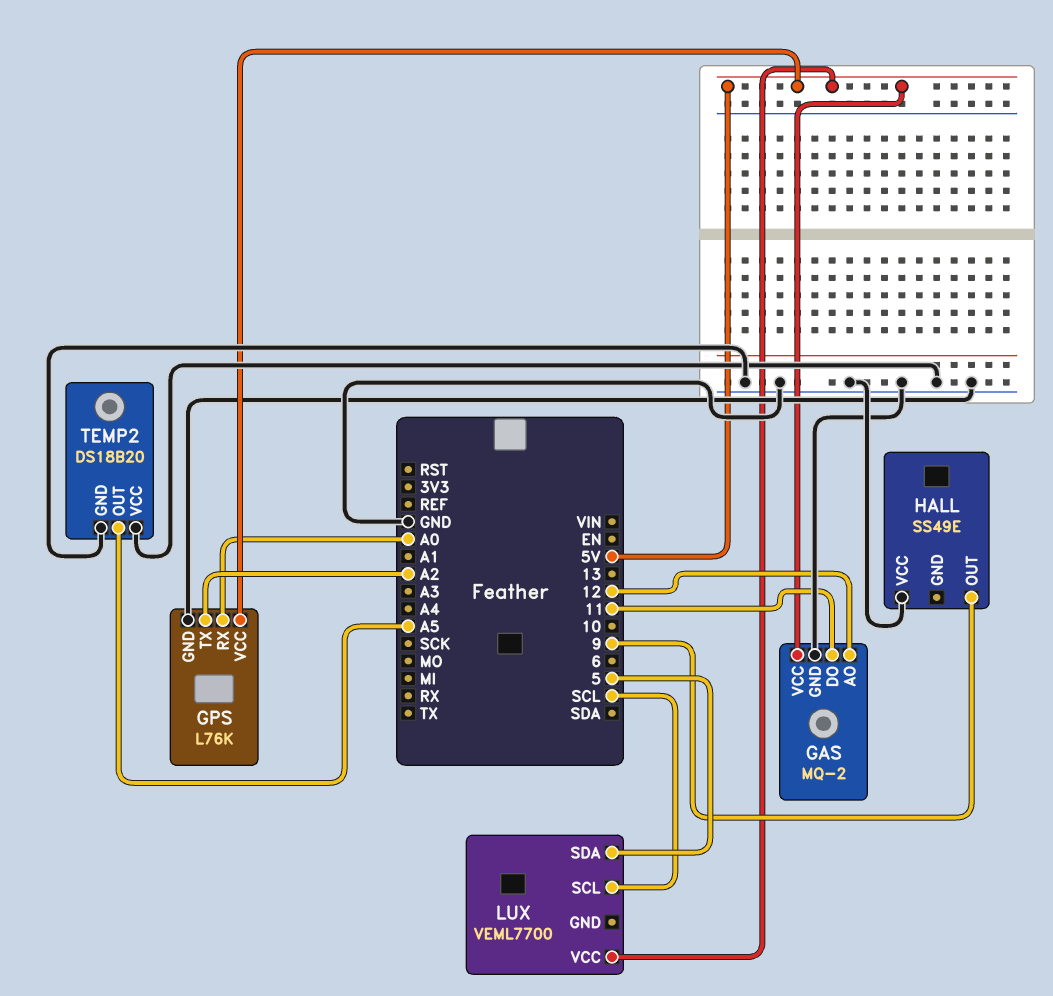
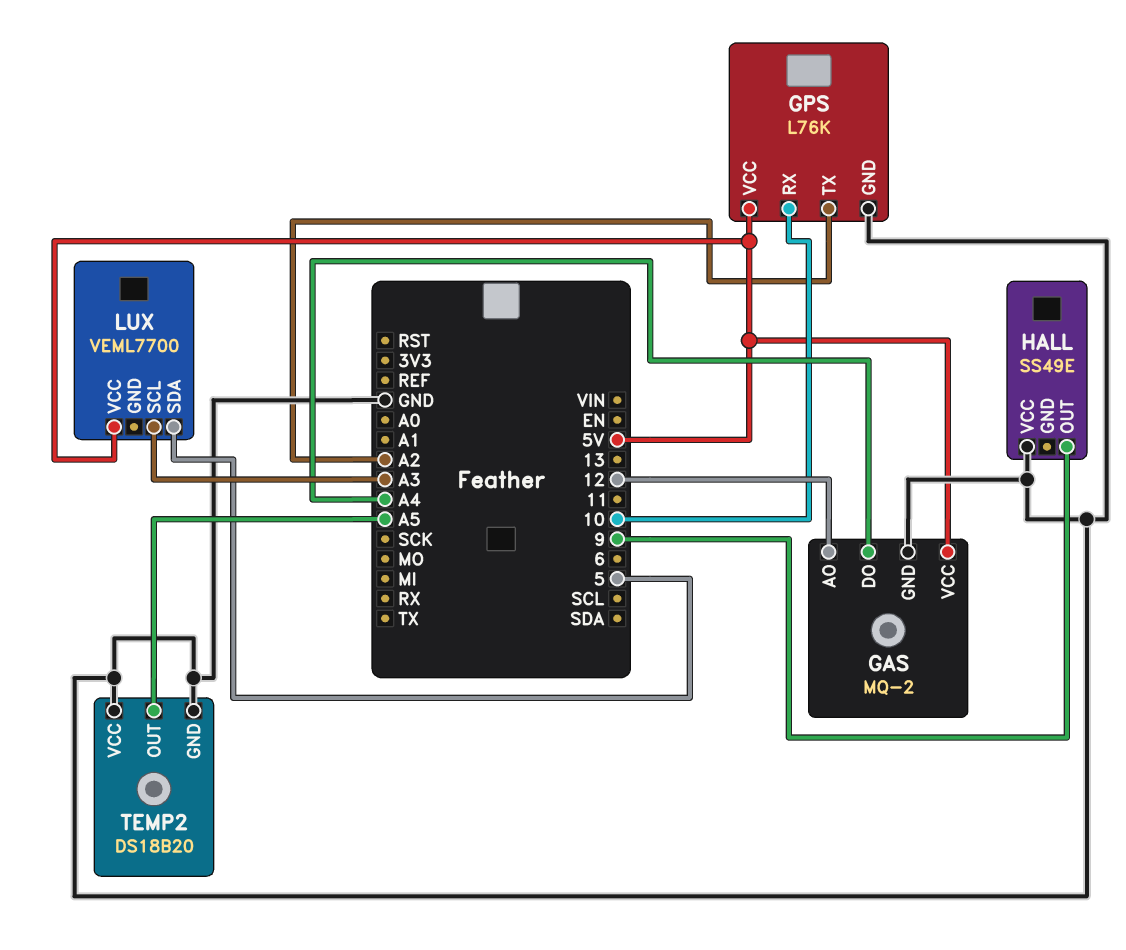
GAS pin DO: 11 -> A4
GPS pin RX: A0 -> 10
LUX pin SCL: SCL -> A3

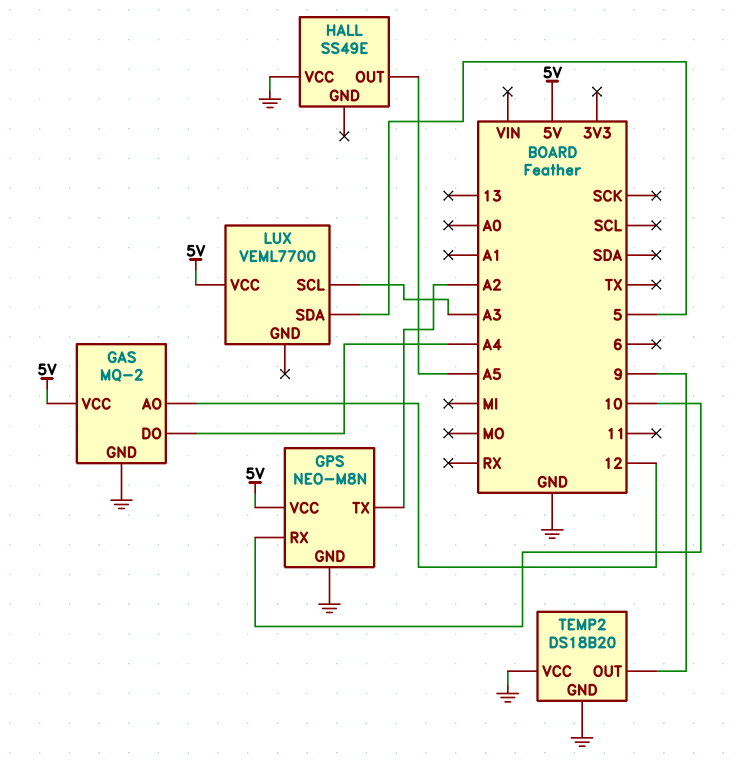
GPS: L76K -> NEO-M8N
HALL pin OUT: 9 -> A5
TEMP2 pin OUT: A5 -> 9

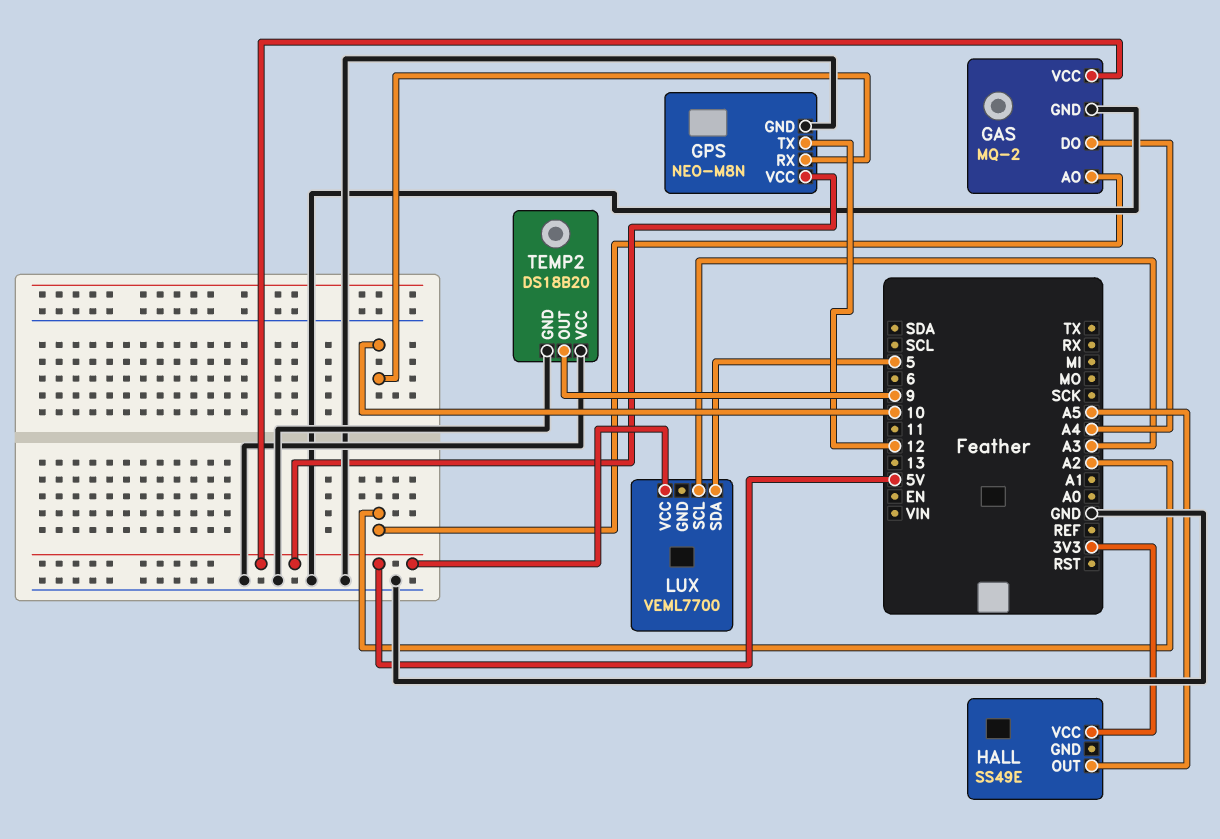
GAS pin AO: 12 -> A2
GPS pin TX: A2 -> 12
HALL pin VCC: GND -> 3V3

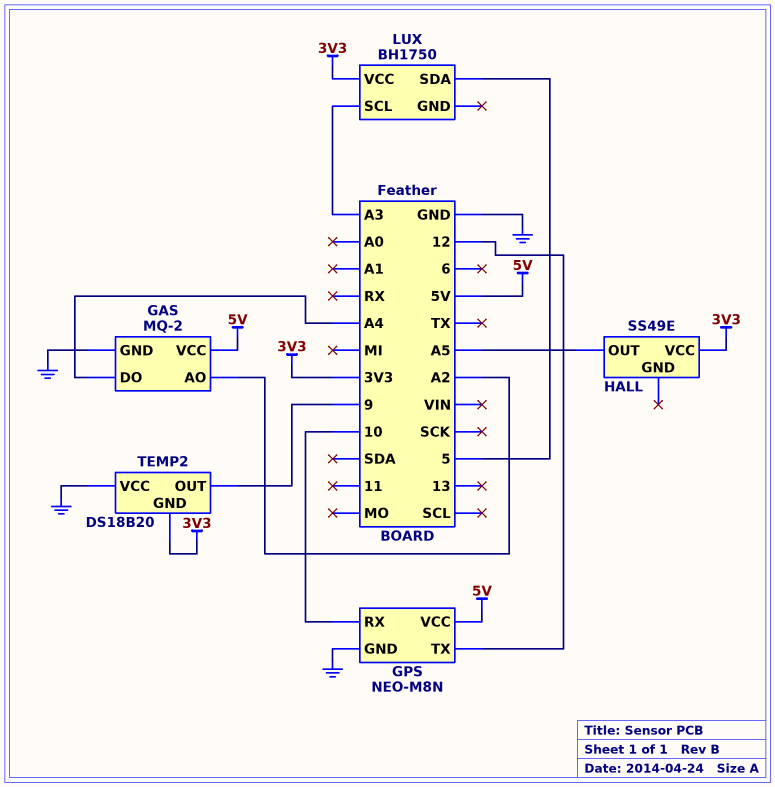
LUX: VEML7700 -> BH1750
LUX pin VCC: 5V -> 3V3
TEMP2 pin GND: GND -> 3V3

